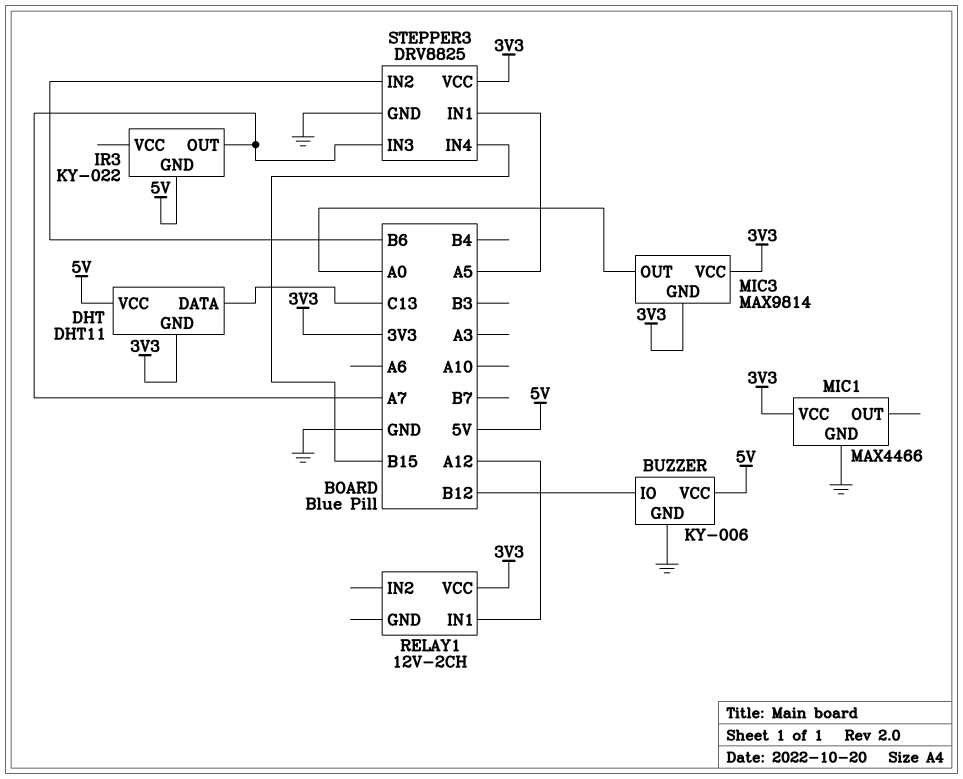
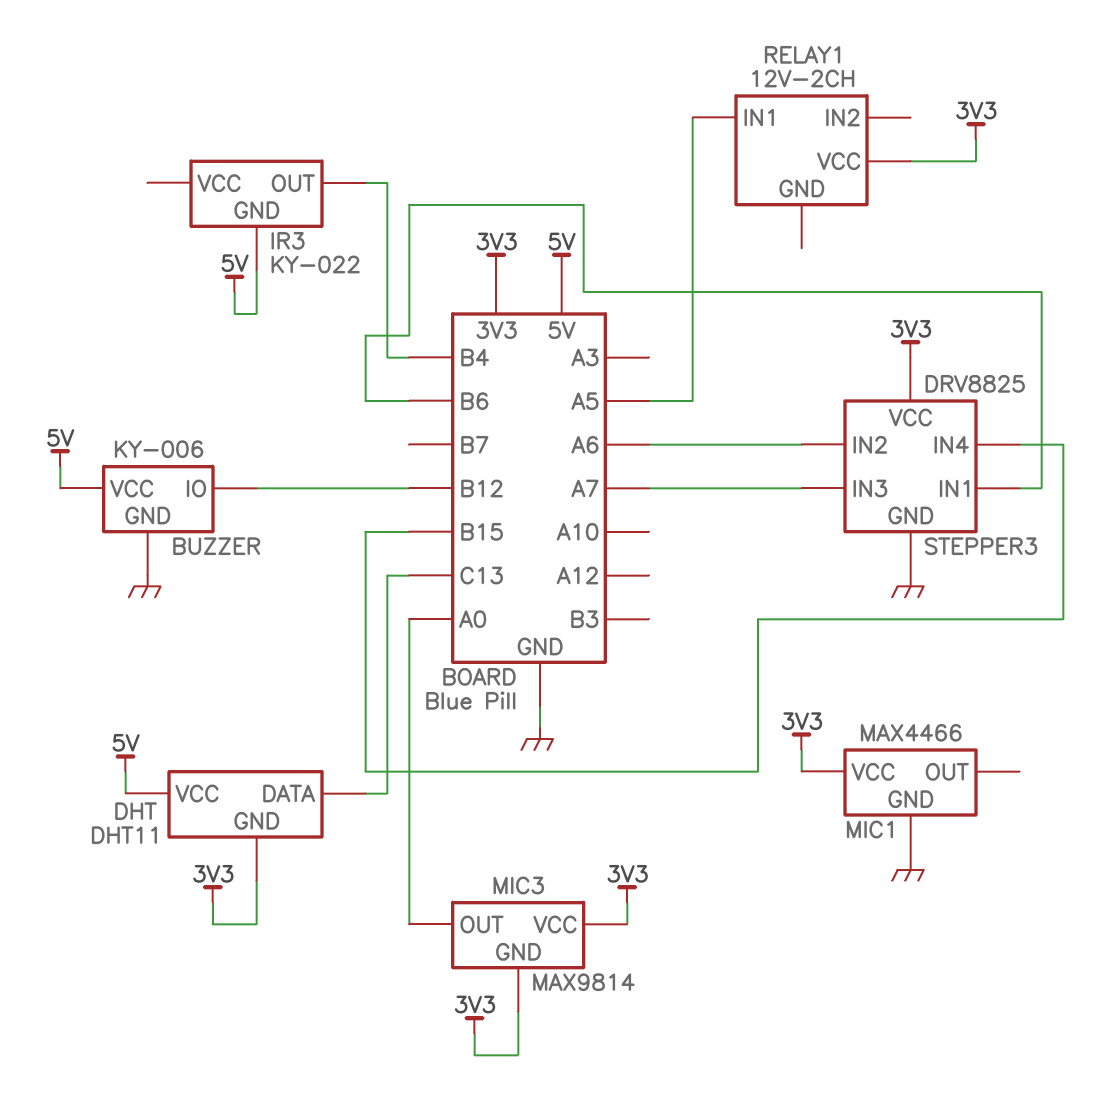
IR3 pin OUT: A7 -> B4
RELAY1 pin IN1: A12 -> A5
STEPPER3 pin IN1: A5 -> B6
STEPPER3 pin IN2: B6 -> A6

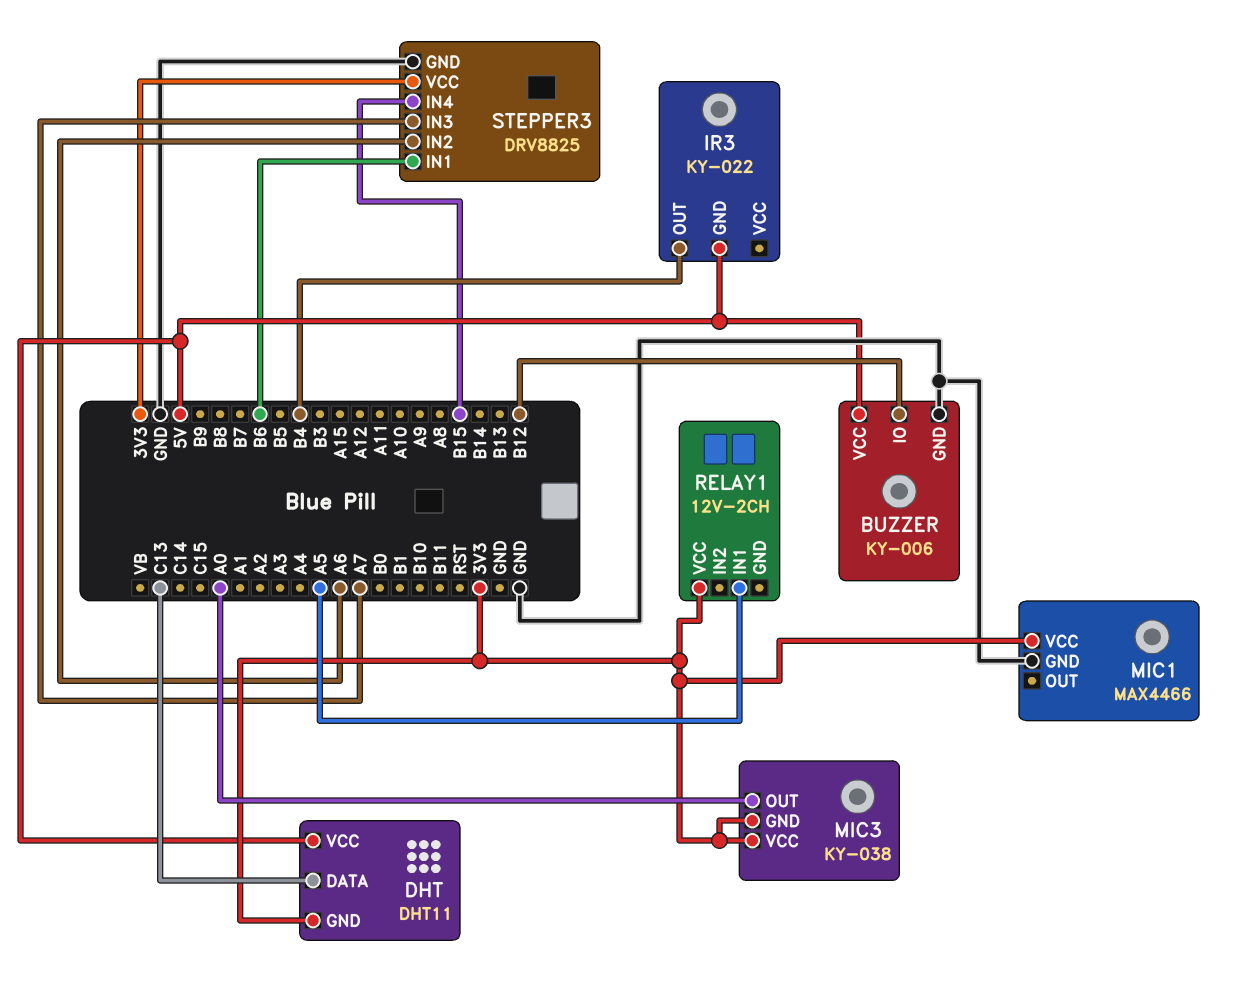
MIC3: MAX9814 -> KY-038

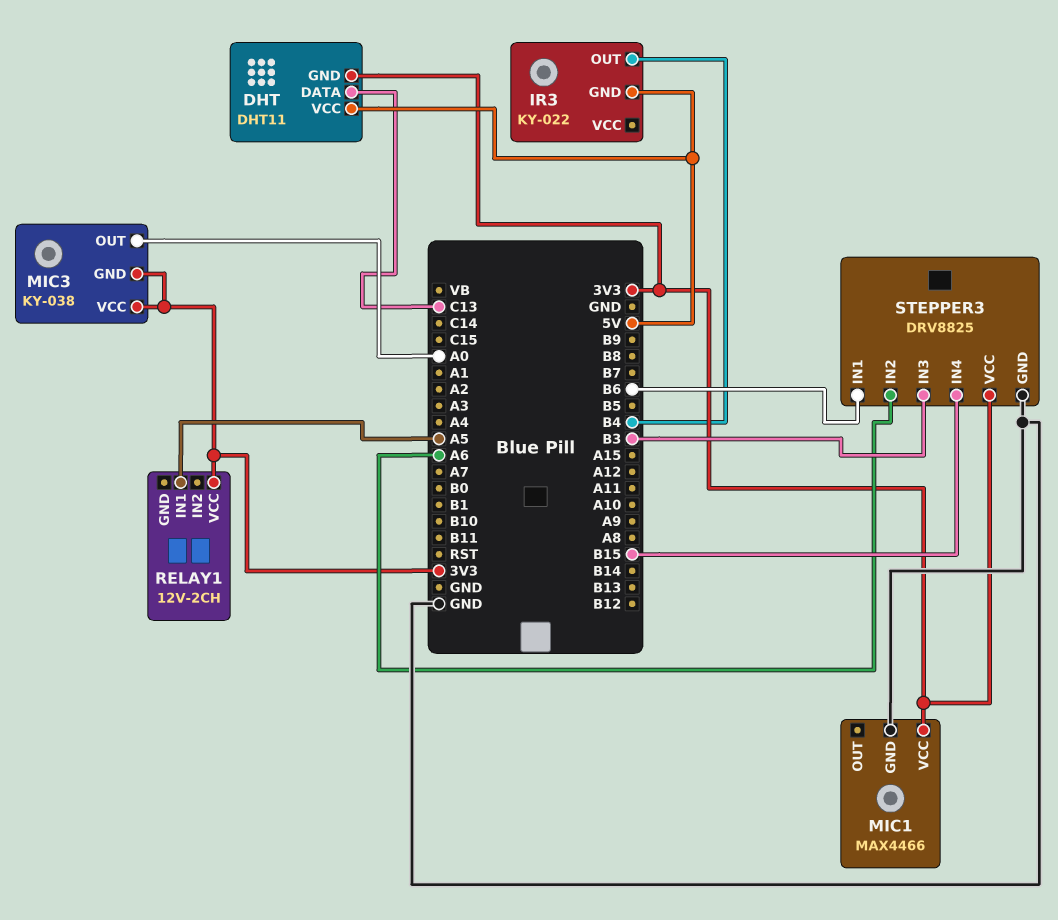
BUZZER: KY-006 -> none
BUZZER pin GND: GND -> none
BUZZER pin IO: B12 -> none
BUZZER pin VCC: 5V -> none
STEPPER3 pin IN3: A7 -> B3

